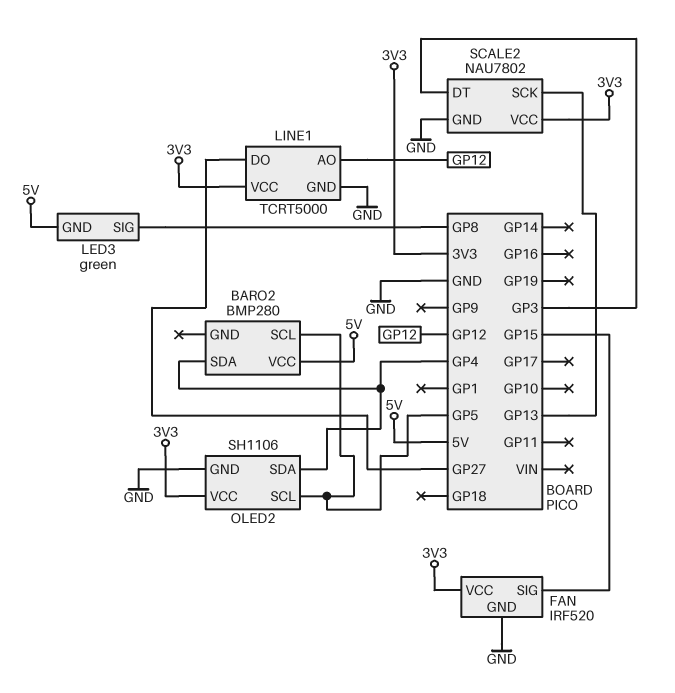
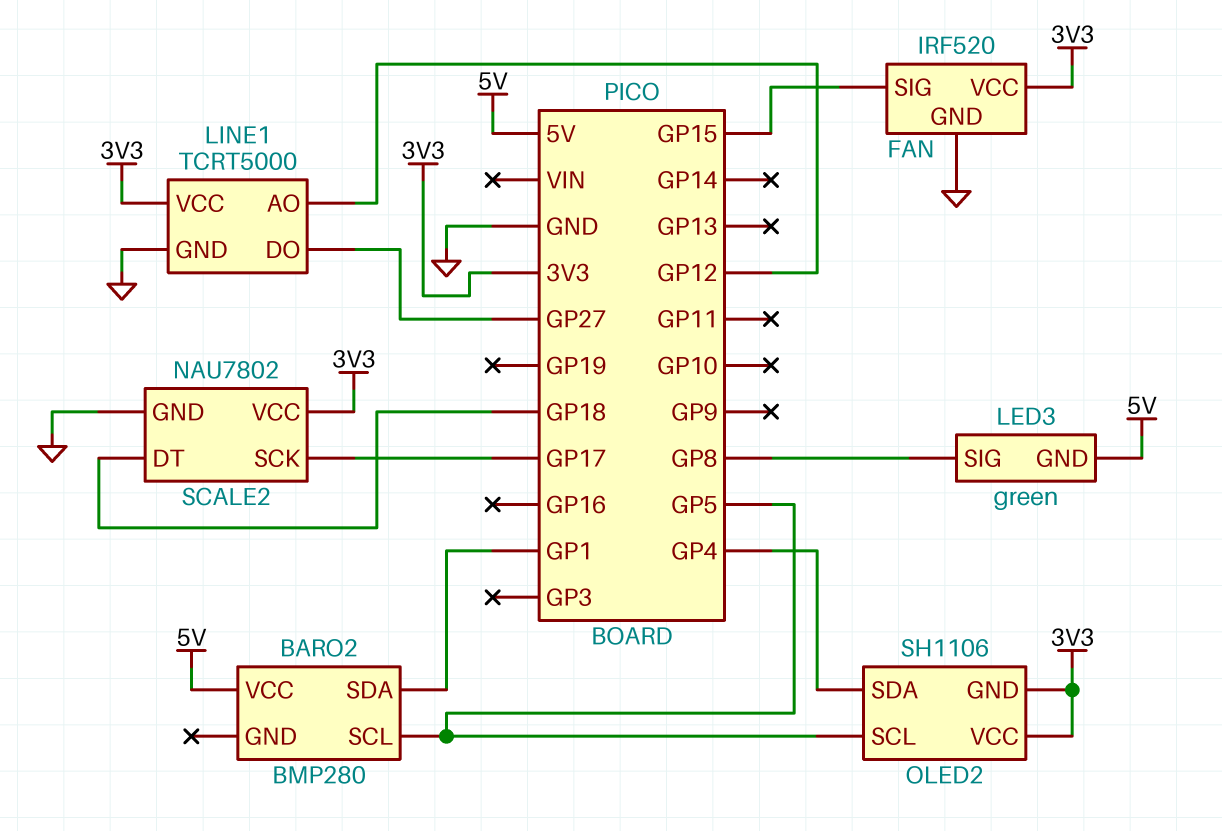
BARO2 pin SDA: GP4 -> GP1
OLED2 pin GND: GND -> 3V3
SCALE2 pin DT: GP3 -> GP18
SCALE2 pin SCK: GP13 -> GP17

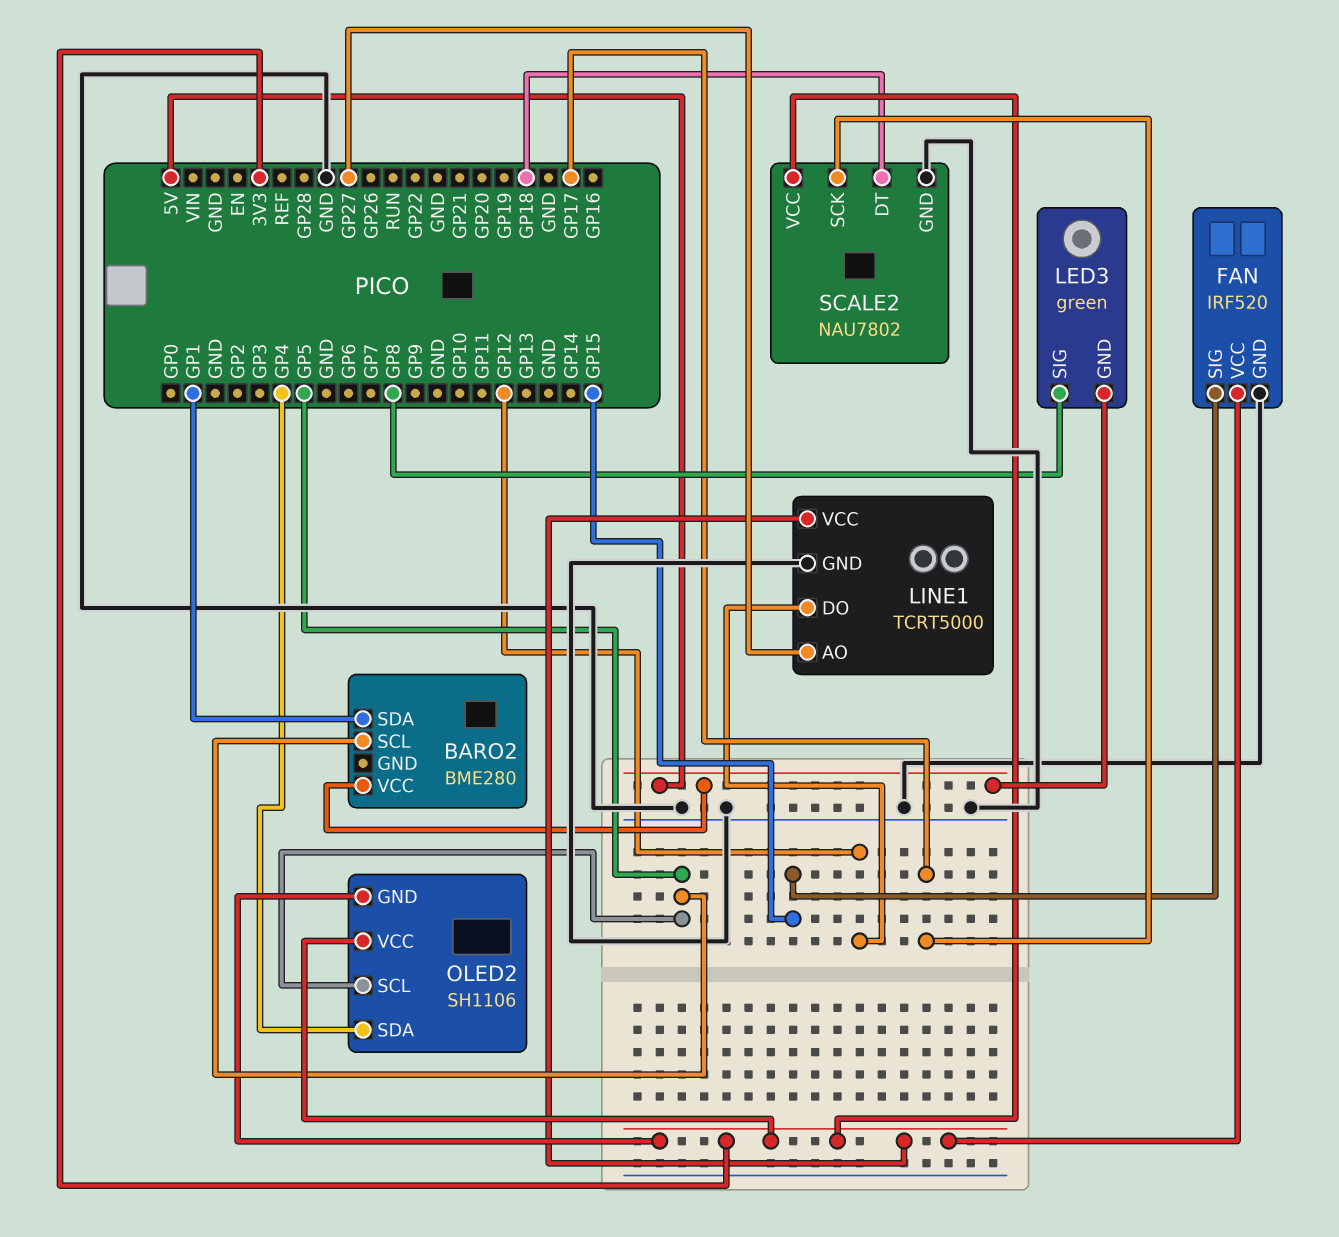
BARO2: BMP280 -> BME280
LINE1 pin AO: GP12 -> GP27
LINE1 pin DO: GP27 -> GP12

